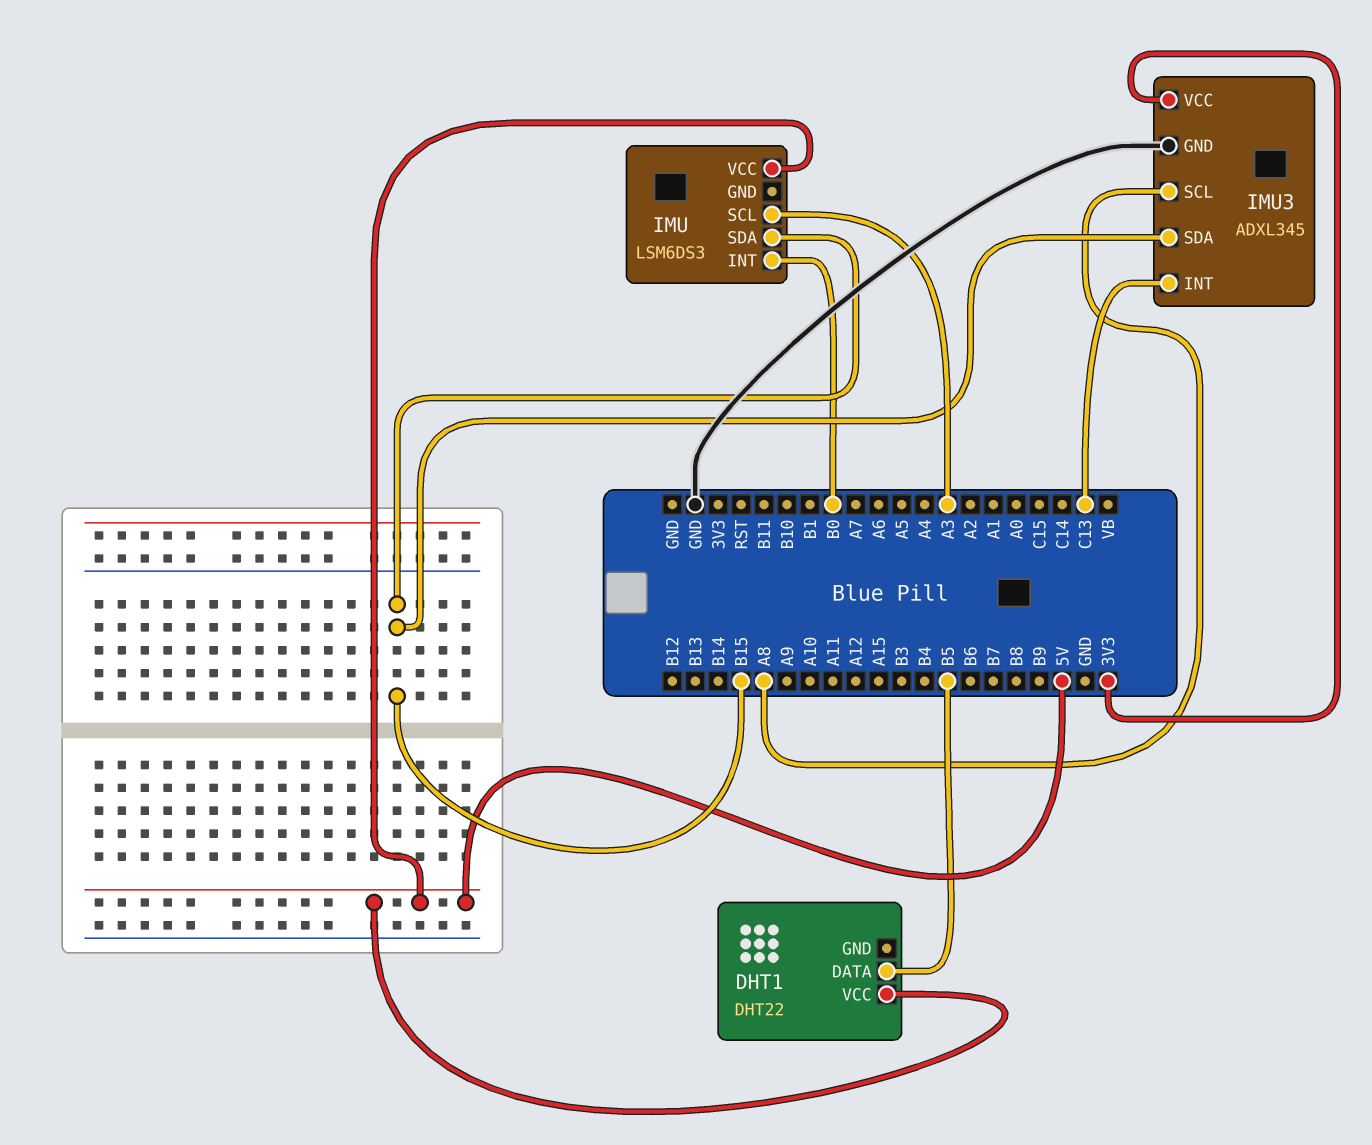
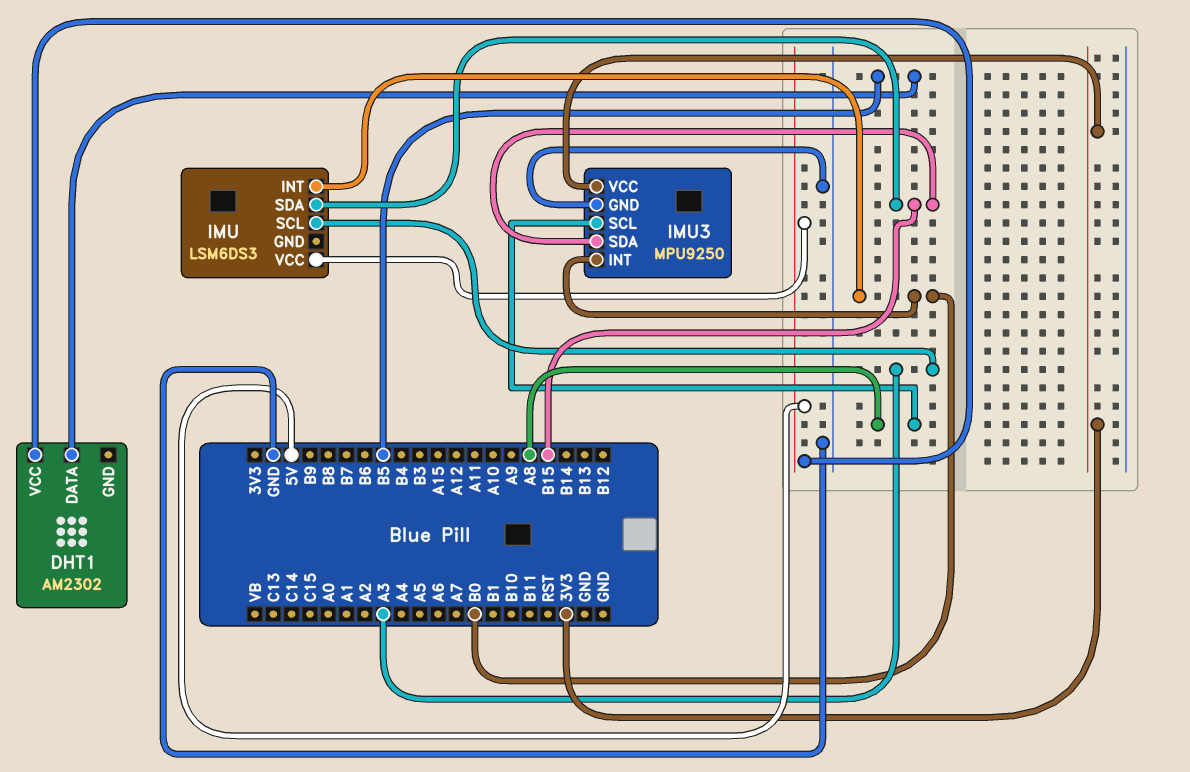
DHT1: DHT22 -> AM2302
IMU3: ADXL345 -> MPU9250
IMU3 pin INT: C13 -> B0

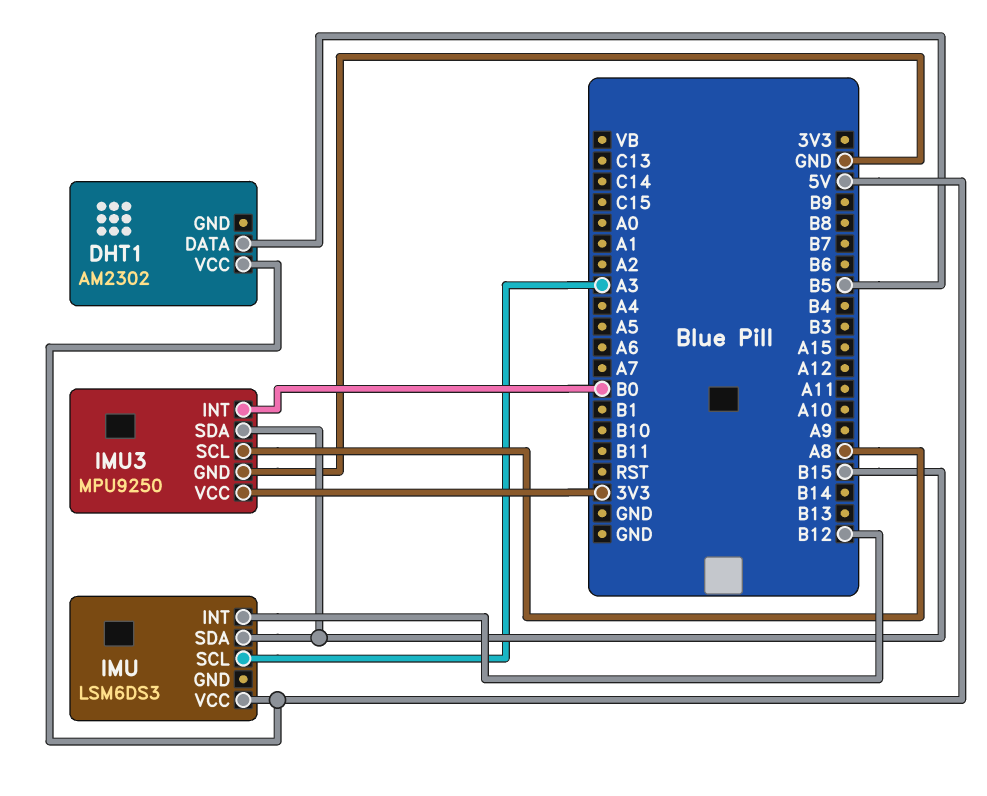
IMU pin INT: B0 -> B12

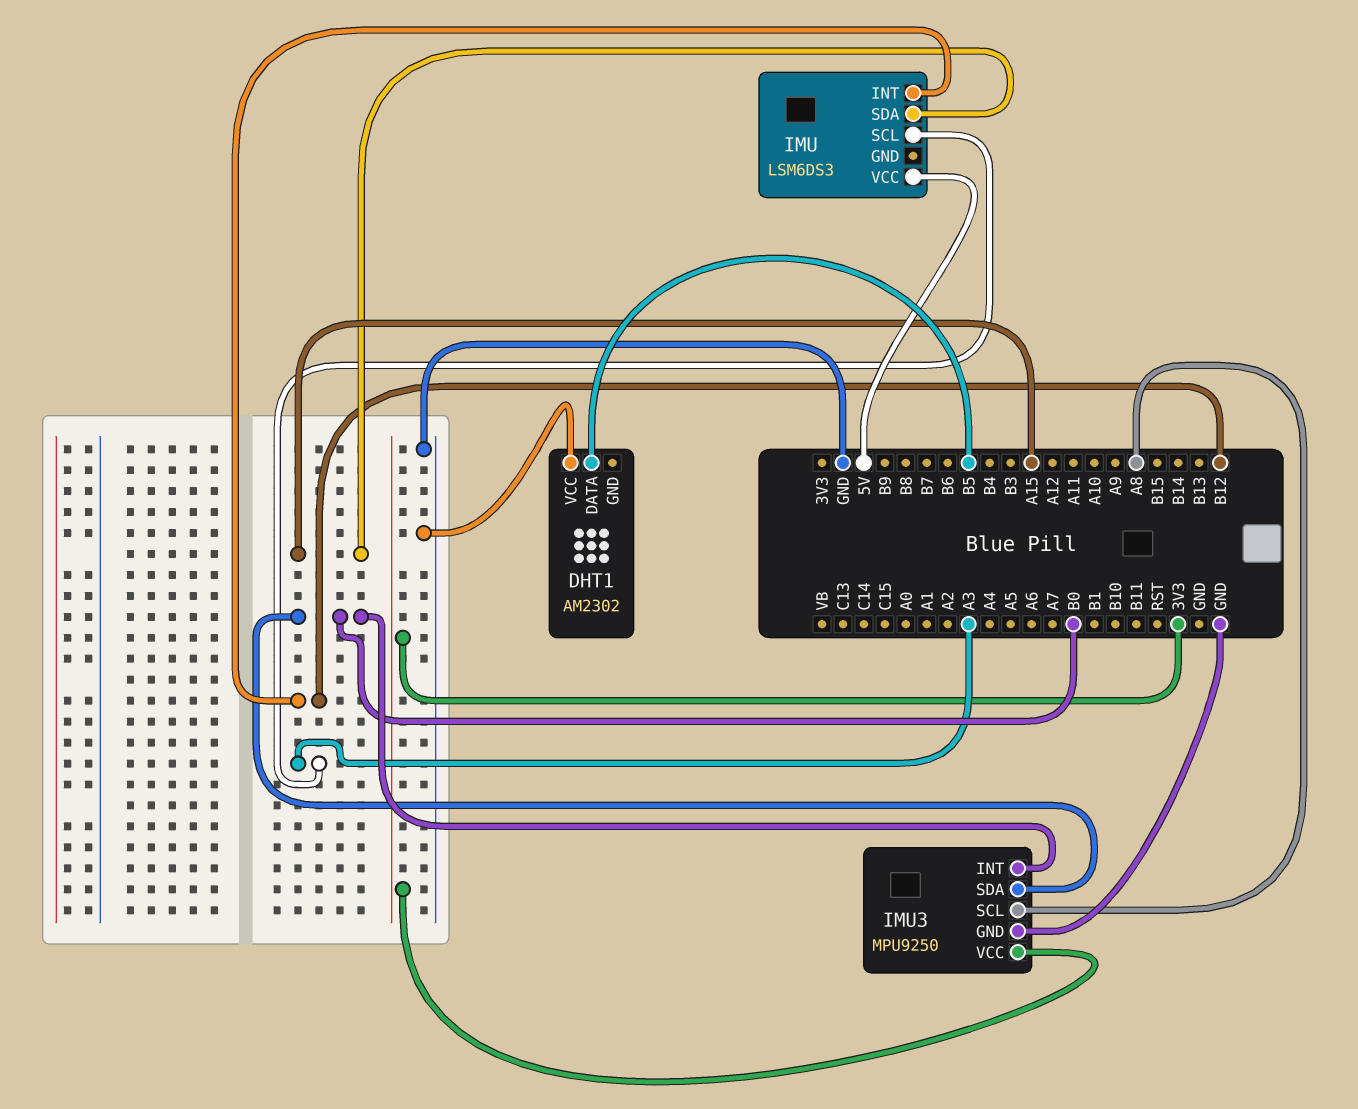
DHT1 pin VCC: 5V -> GND
IMU pin SDA: B15 -> A15
IMU3 pin SDA: B15 -> B0

